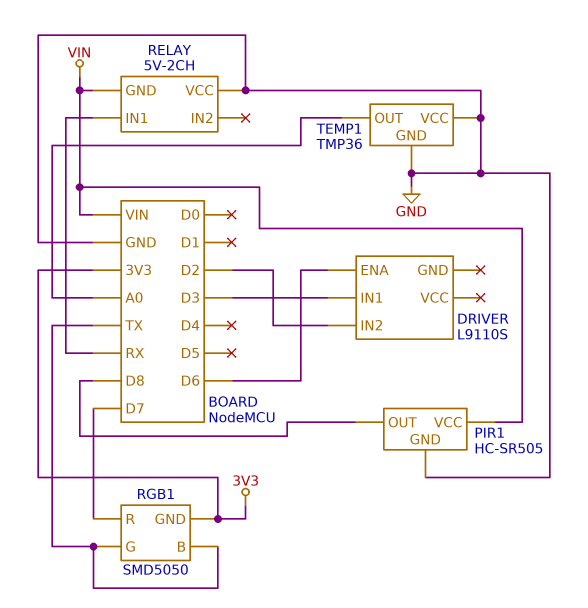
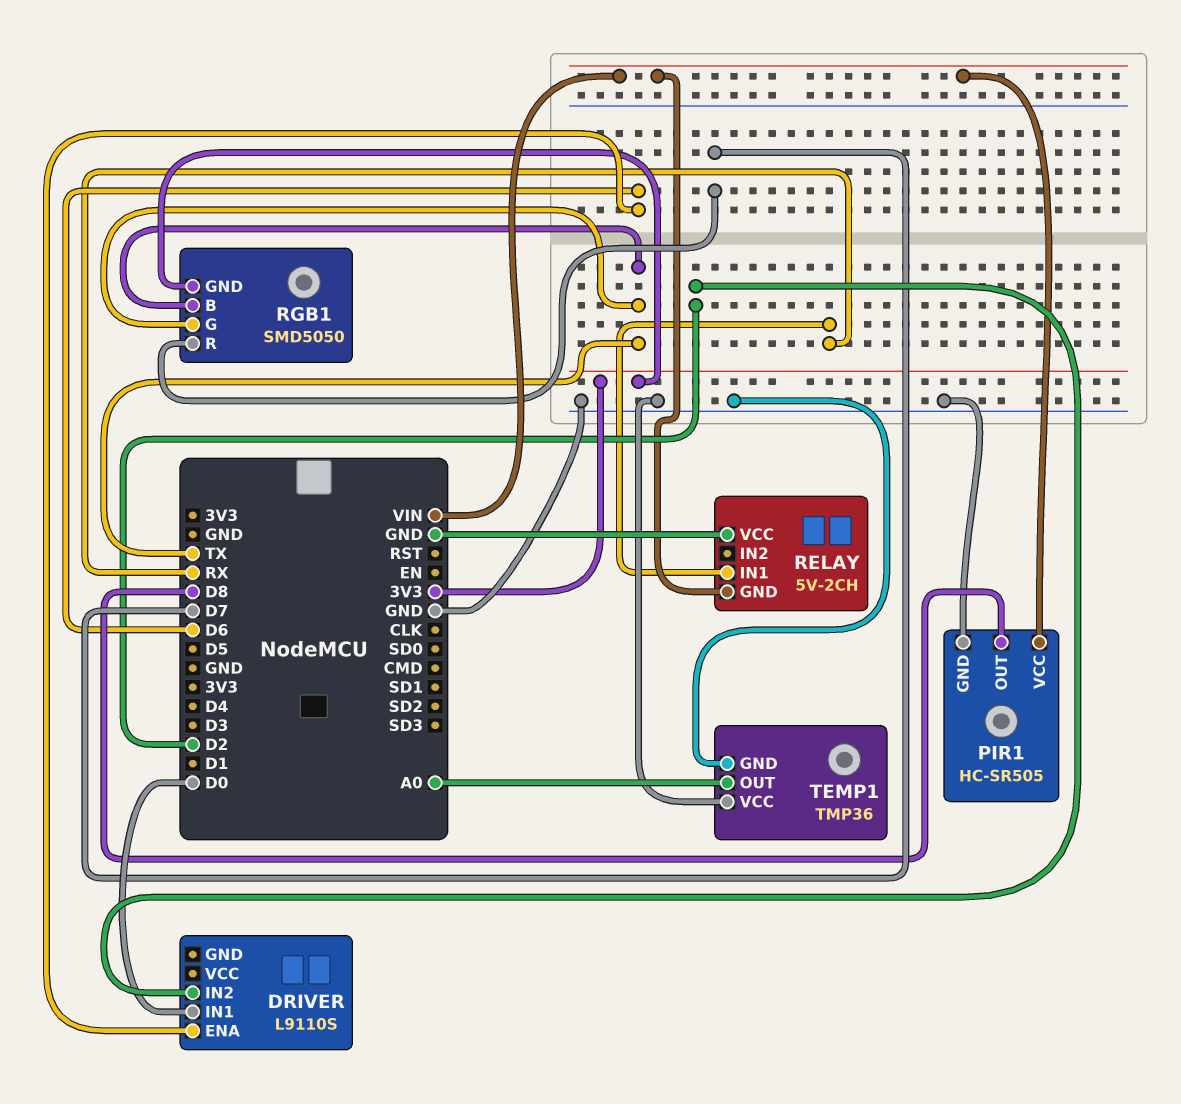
DRIVER pin IN1: D3 -> D0

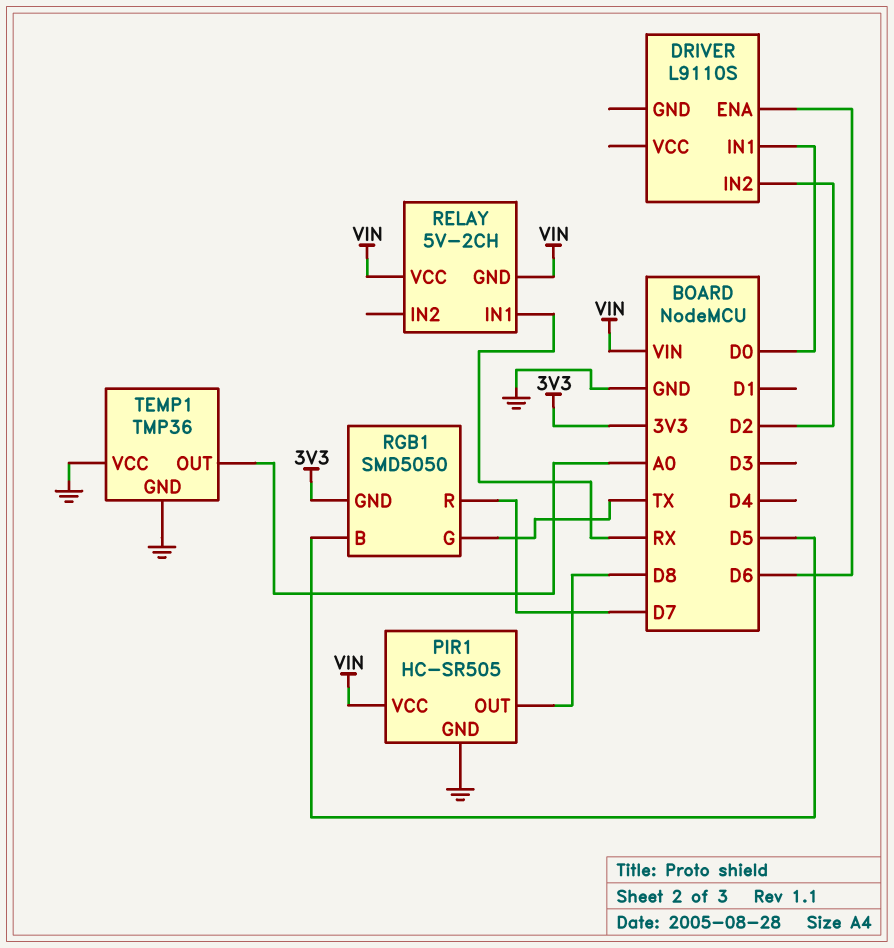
RELAY pin VCC: GND -> VIN
RGB1 pin B: TX -> D5

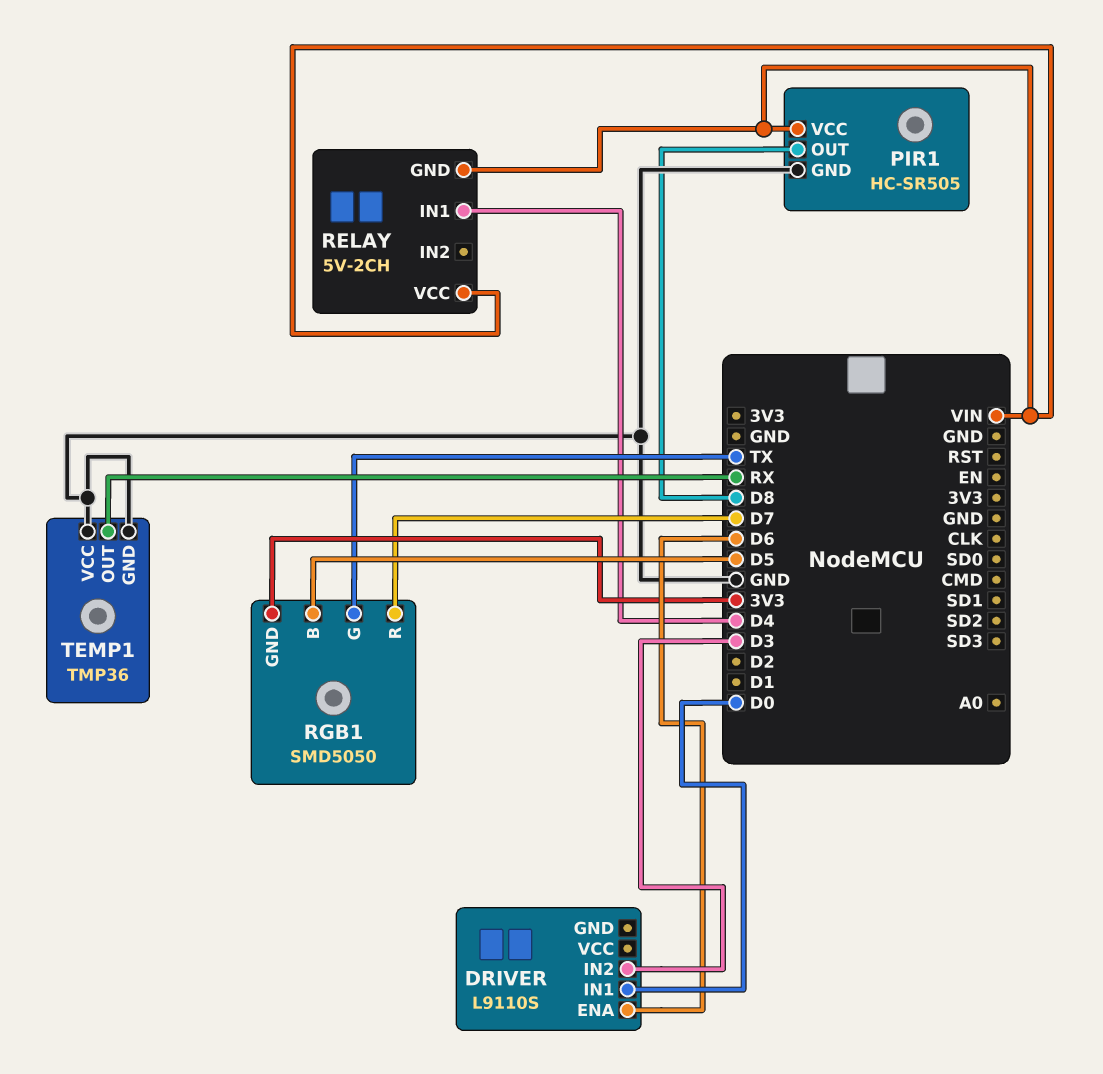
DRIVER pin IN2: D2 -> D3
RELAY pin IN1: RX -> D4
TEMP1 pin OUT: A0 -> RX

